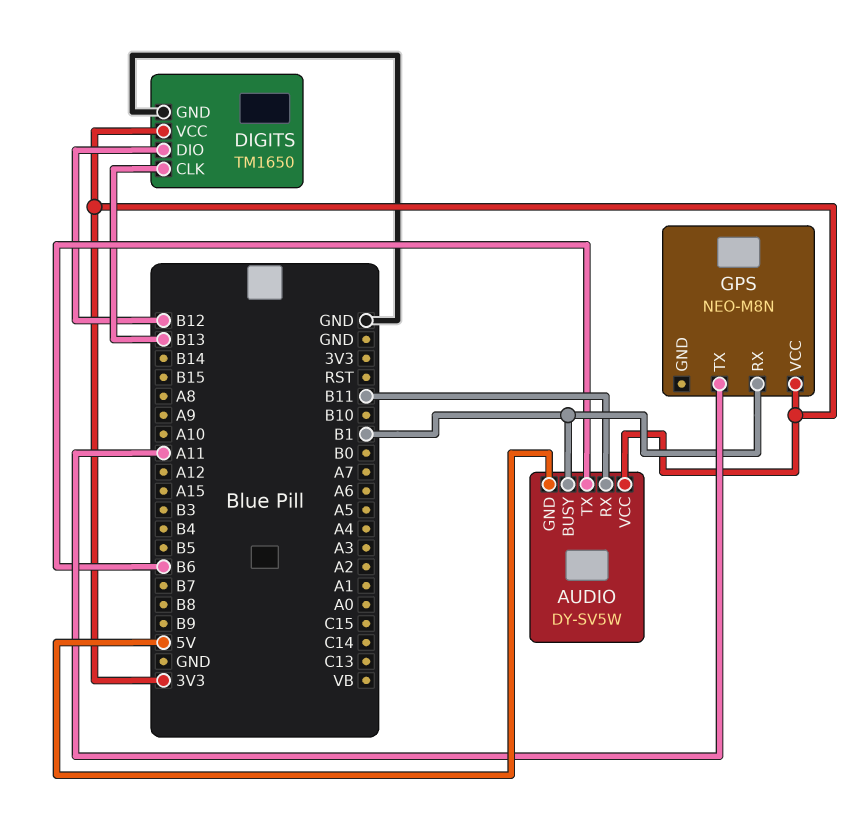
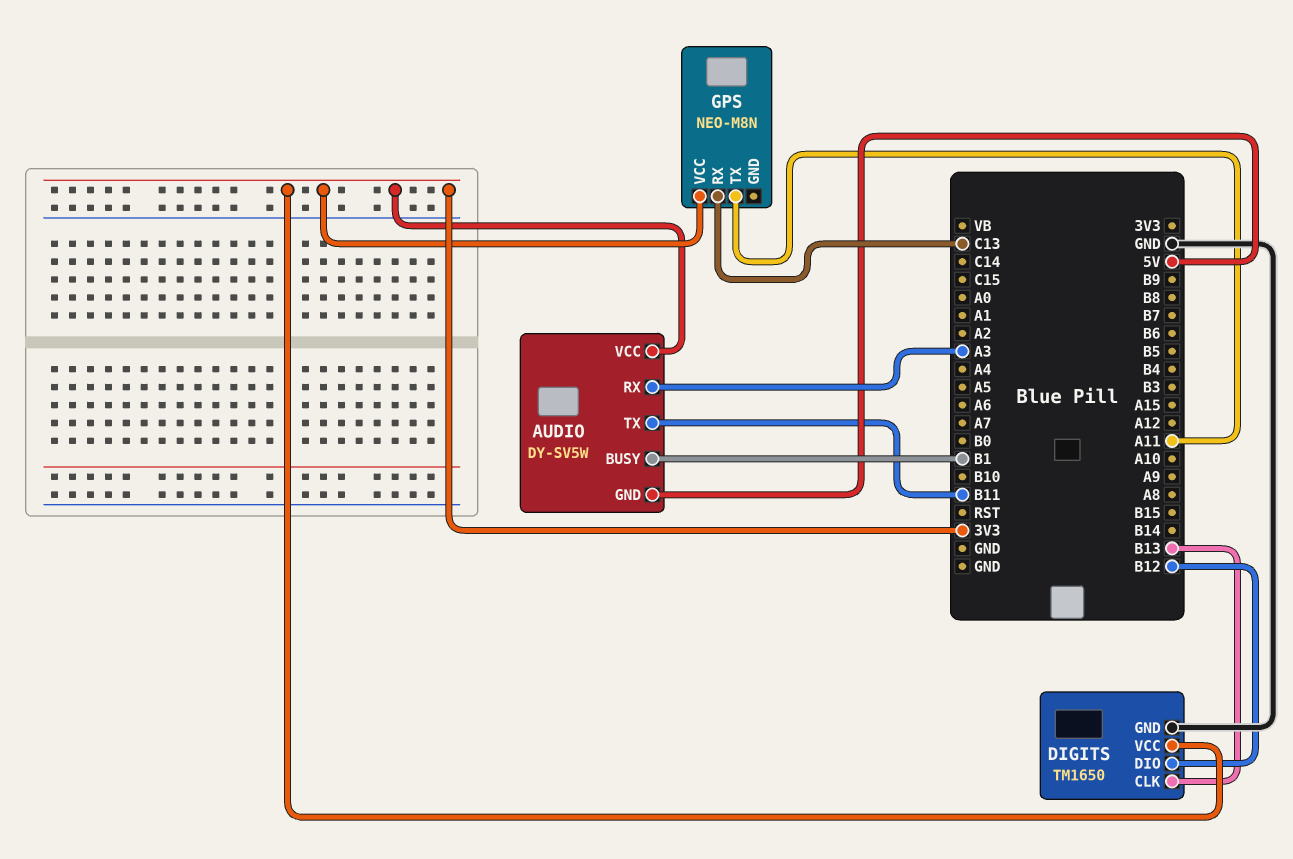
AUDIO pin RX: B11 -> A3
AUDIO pin TX: B6 -> B11
GPS pin RX: B1 -> C13

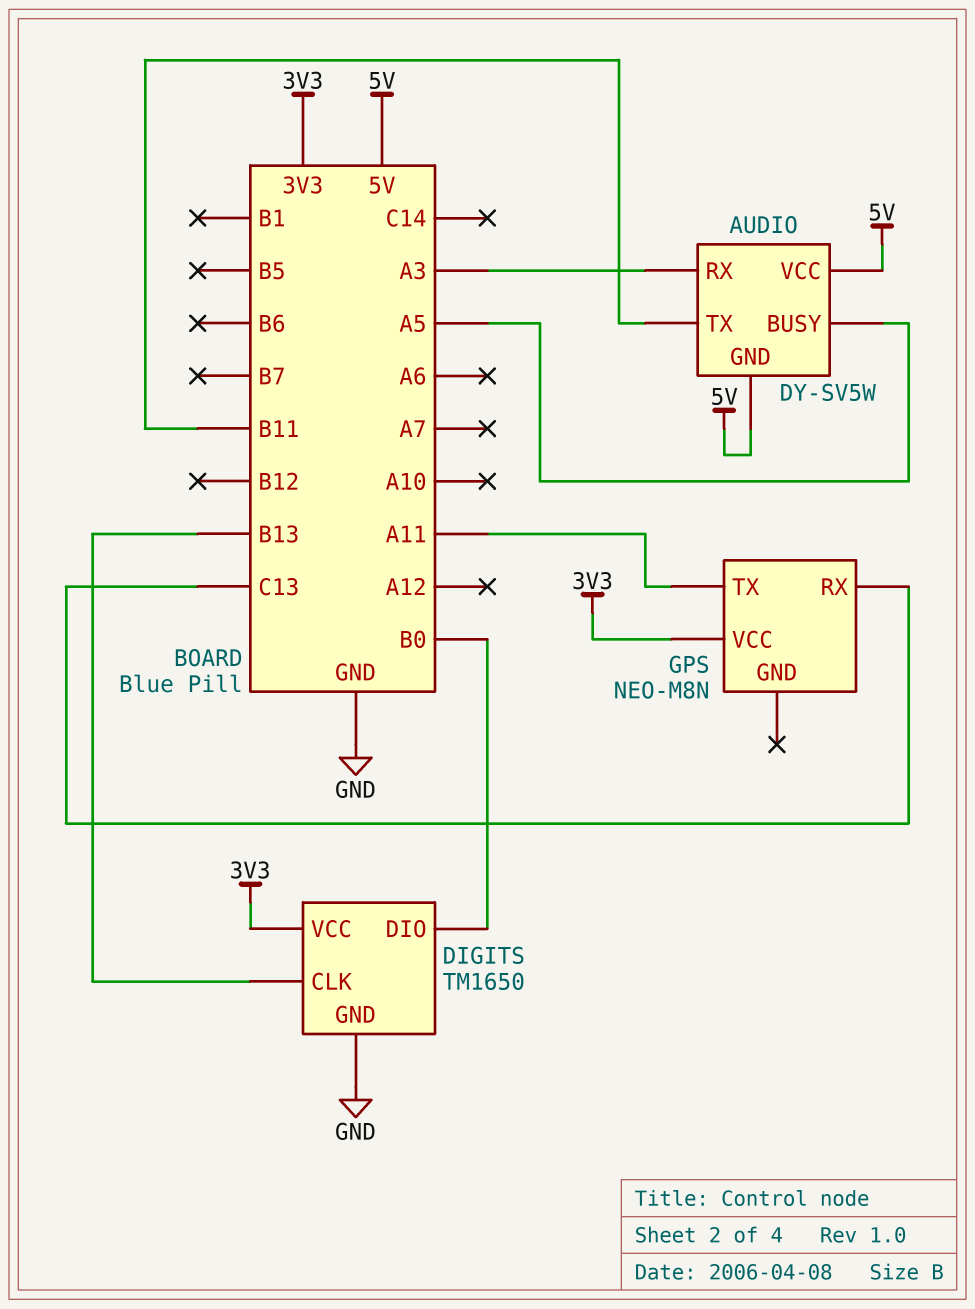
AUDIO pin BUSY: B1 -> A5
AUDIO pin VCC: 3V3 -> 5V
DIGITS pin DIO: B12 -> B0

